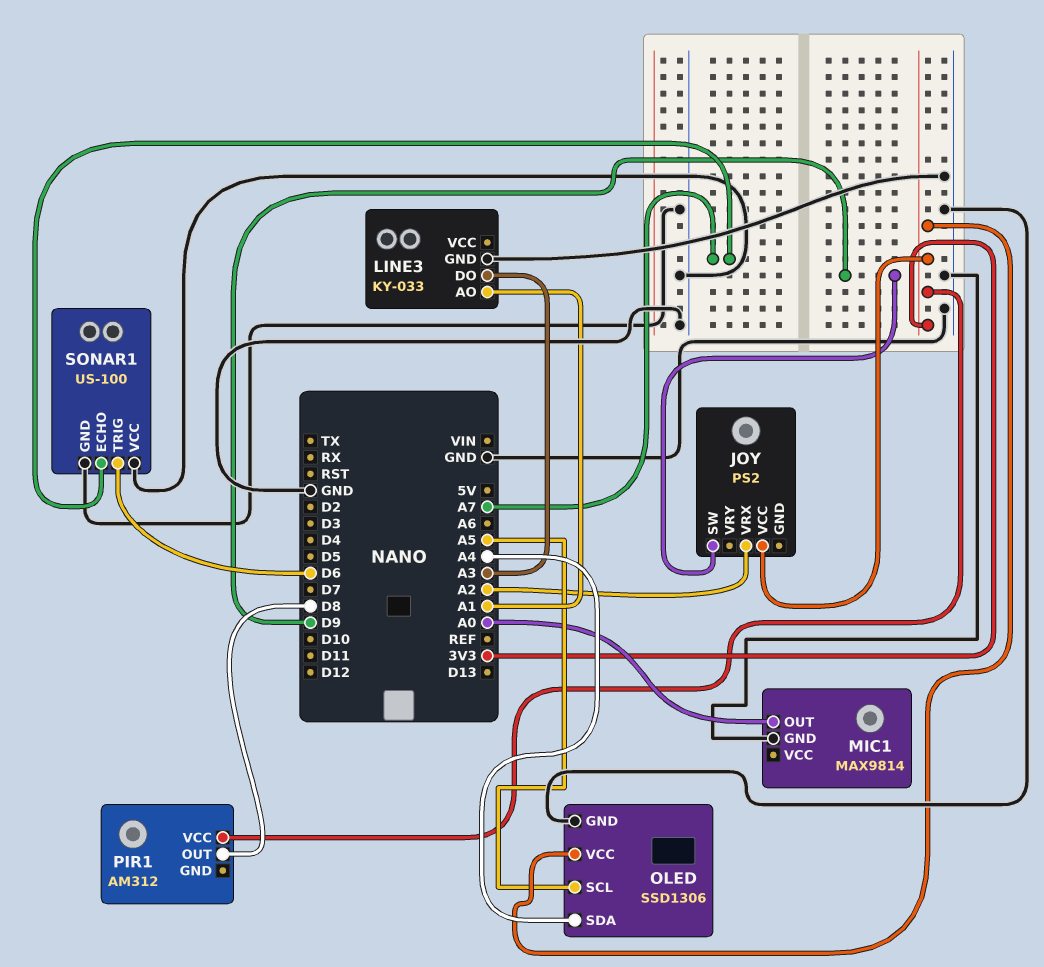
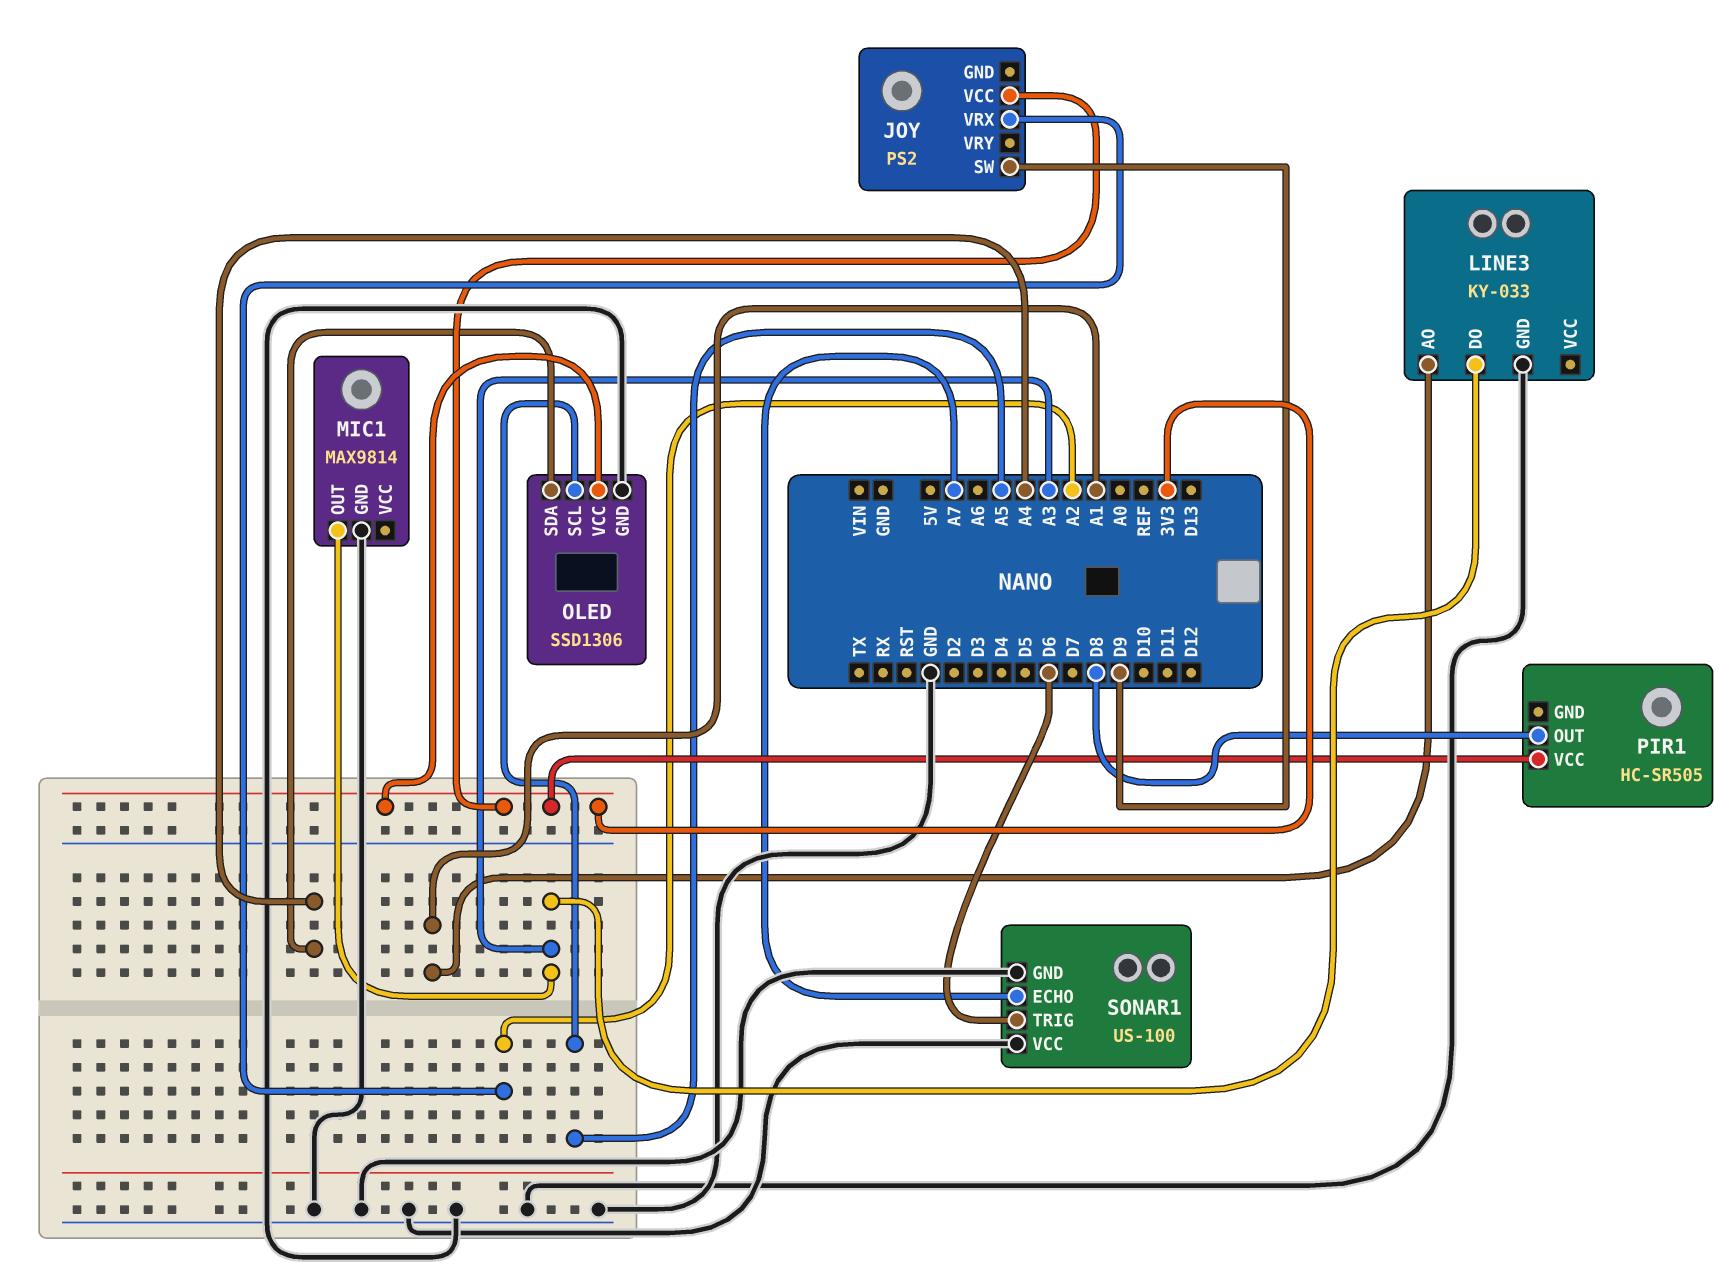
MIC1 pin OUT: A0 -> A3
PIR1: AM312 -> HC-SR505

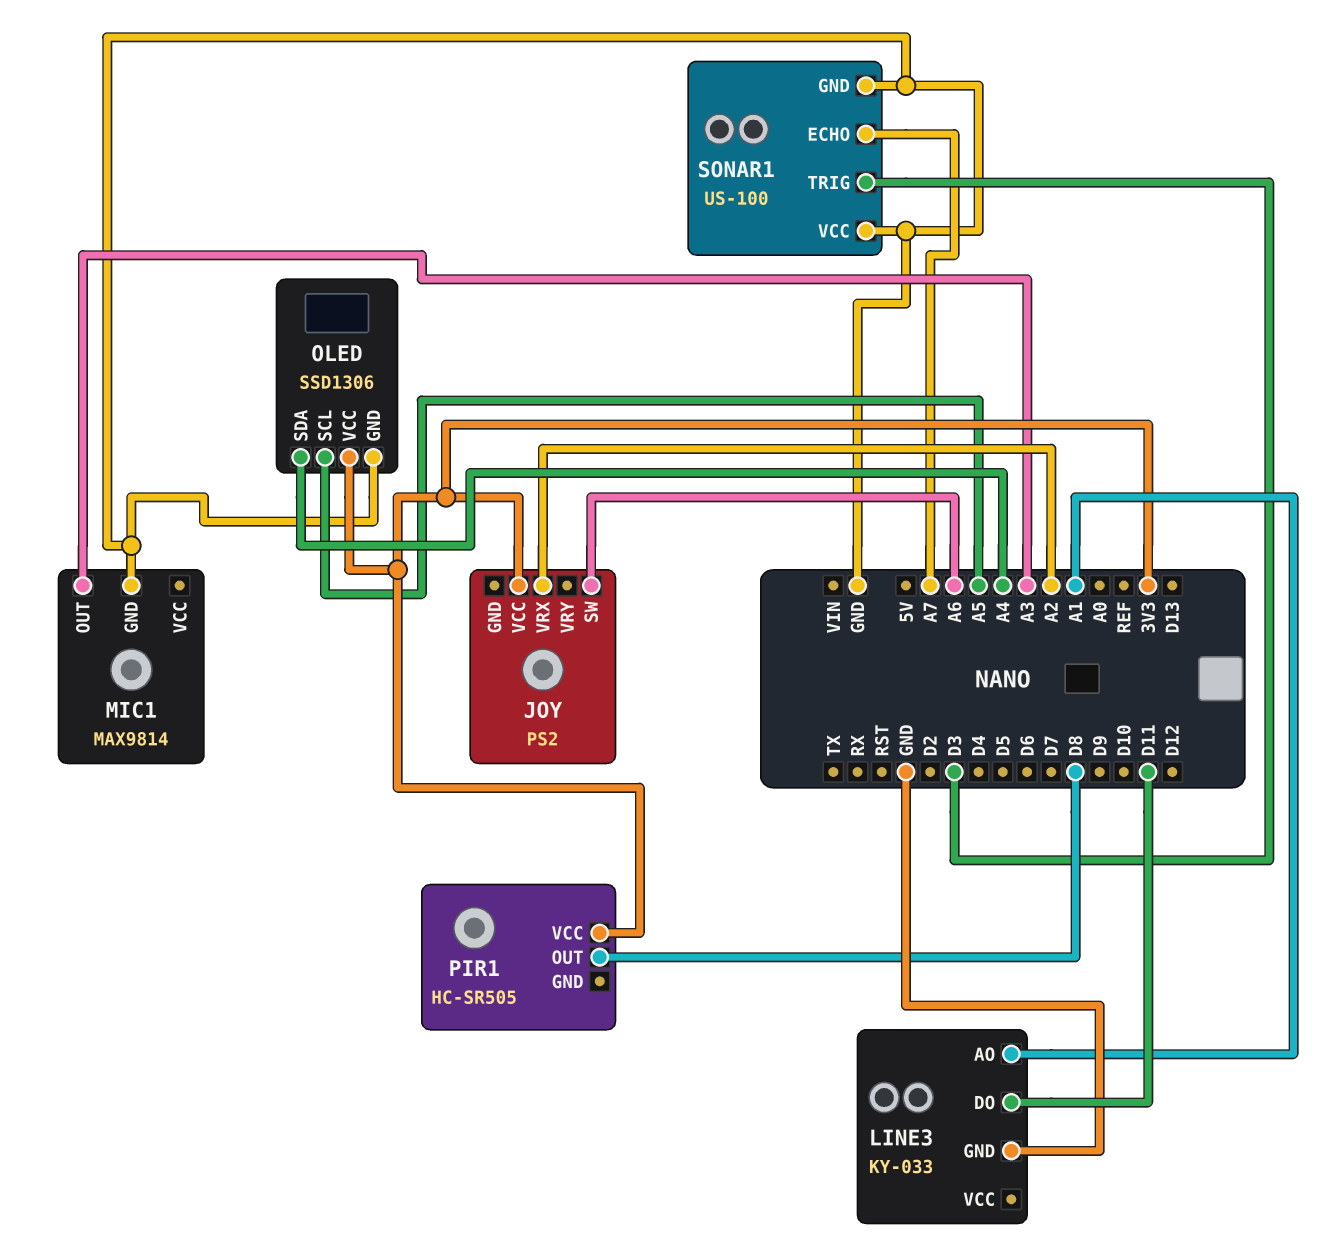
JOY pin SW: D9 -> A6
LINE3 pin DO: A3 -> D11
SONAR1 pin TRIG: D6 -> D3

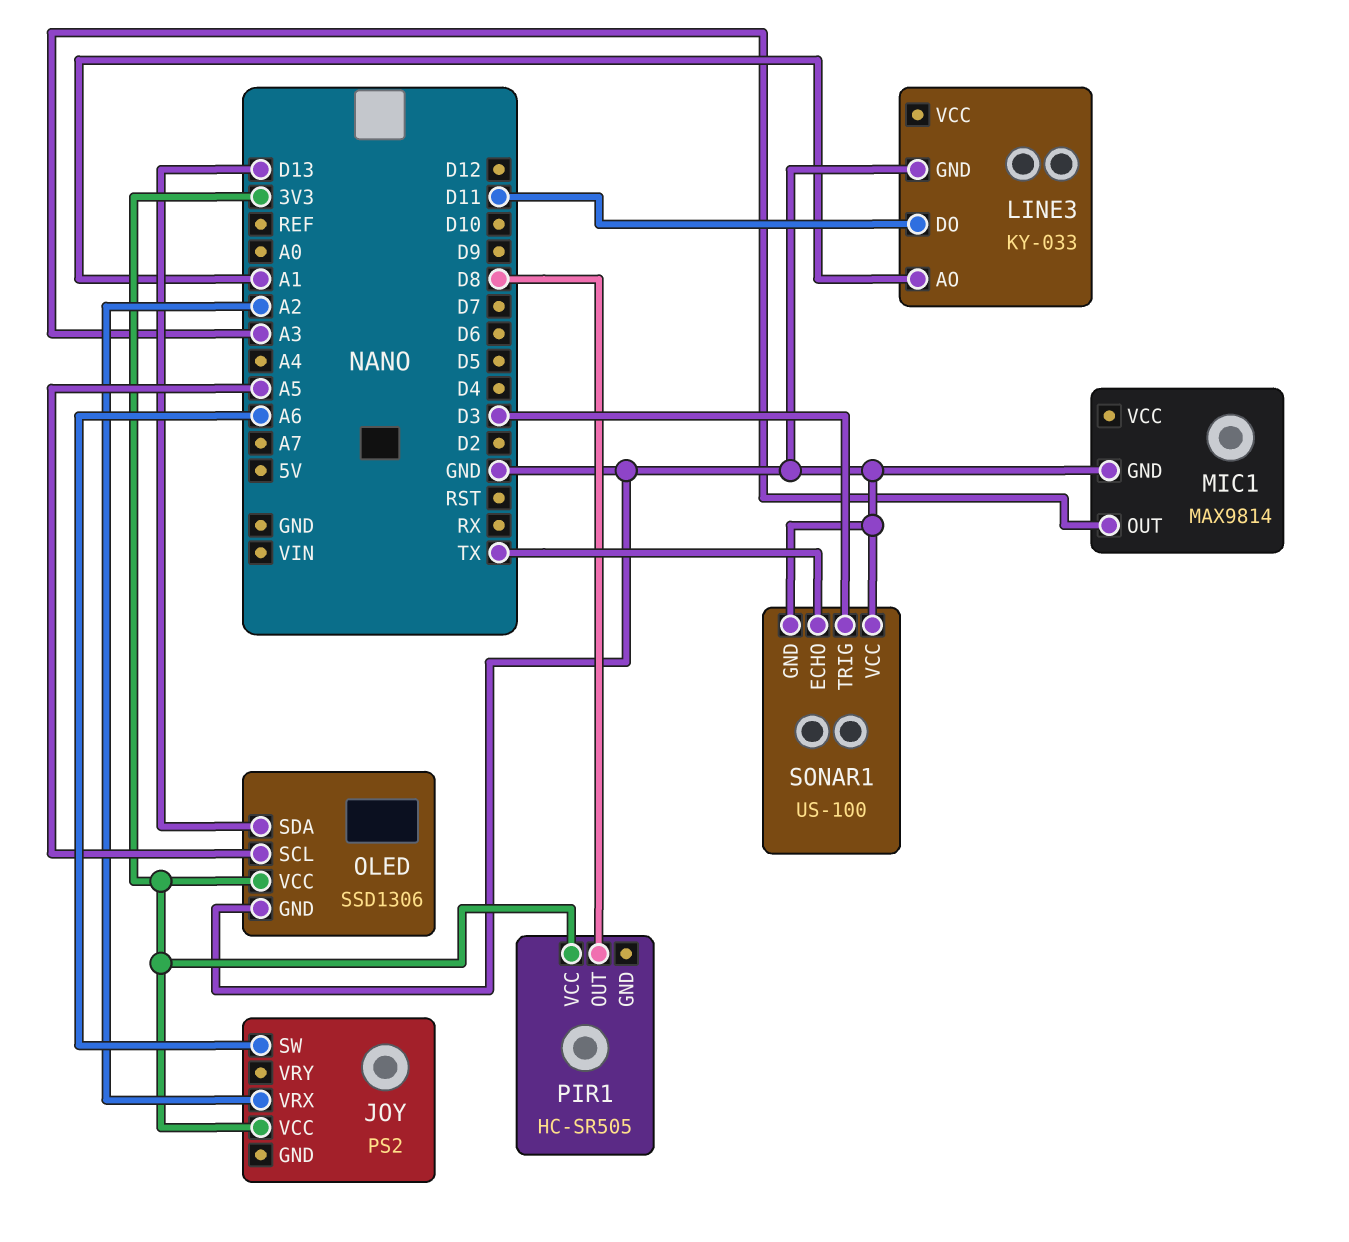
OLED pin SDA: A4 -> D13
SONAR1 pin ECHO: A7 -> TX

